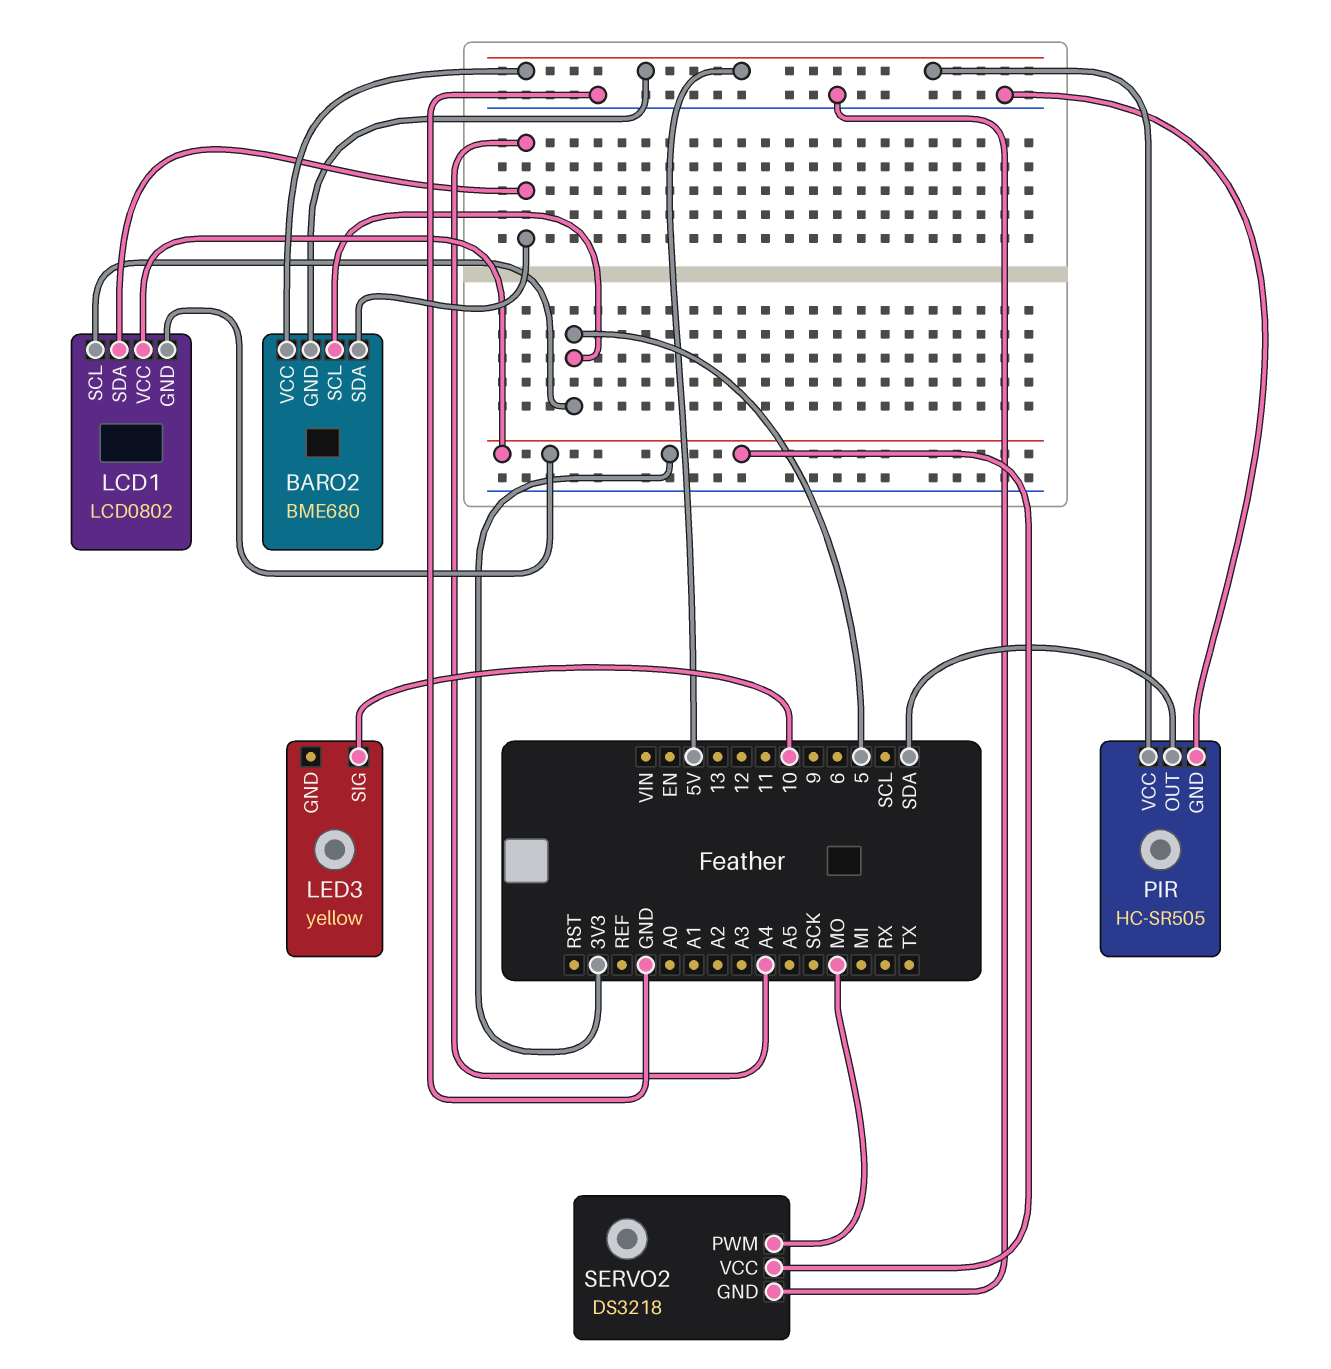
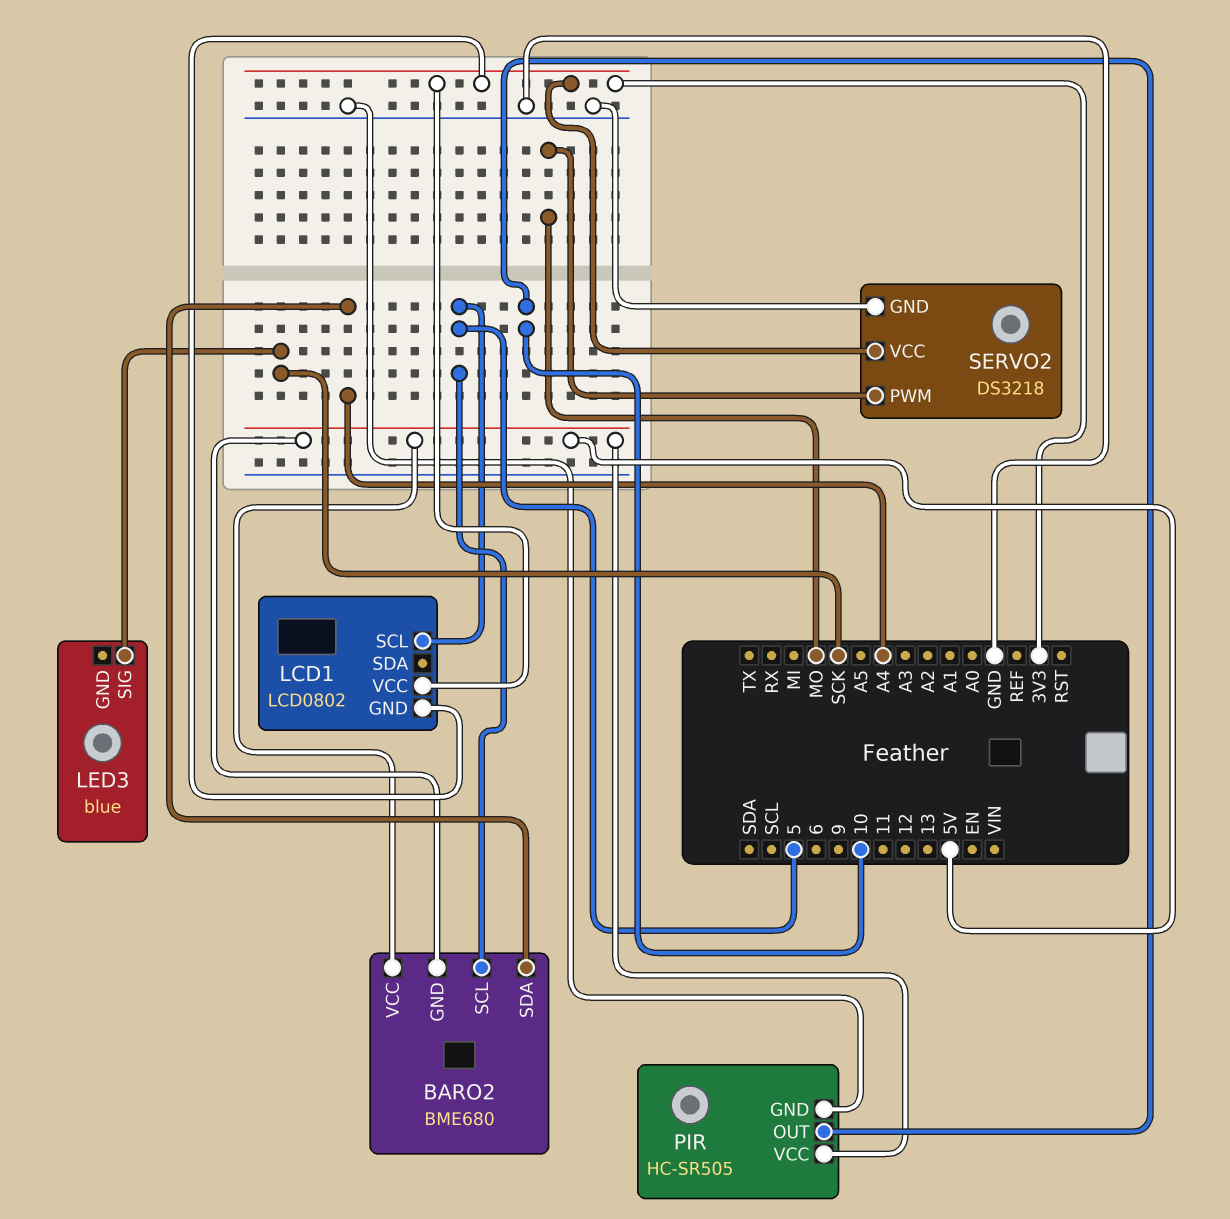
LCD1 pin SDA: A4 -> none
LED3: yellow -> blue
LED3 pin SIG: 10 -> SCK
PIR pin OUT: SDA -> 10

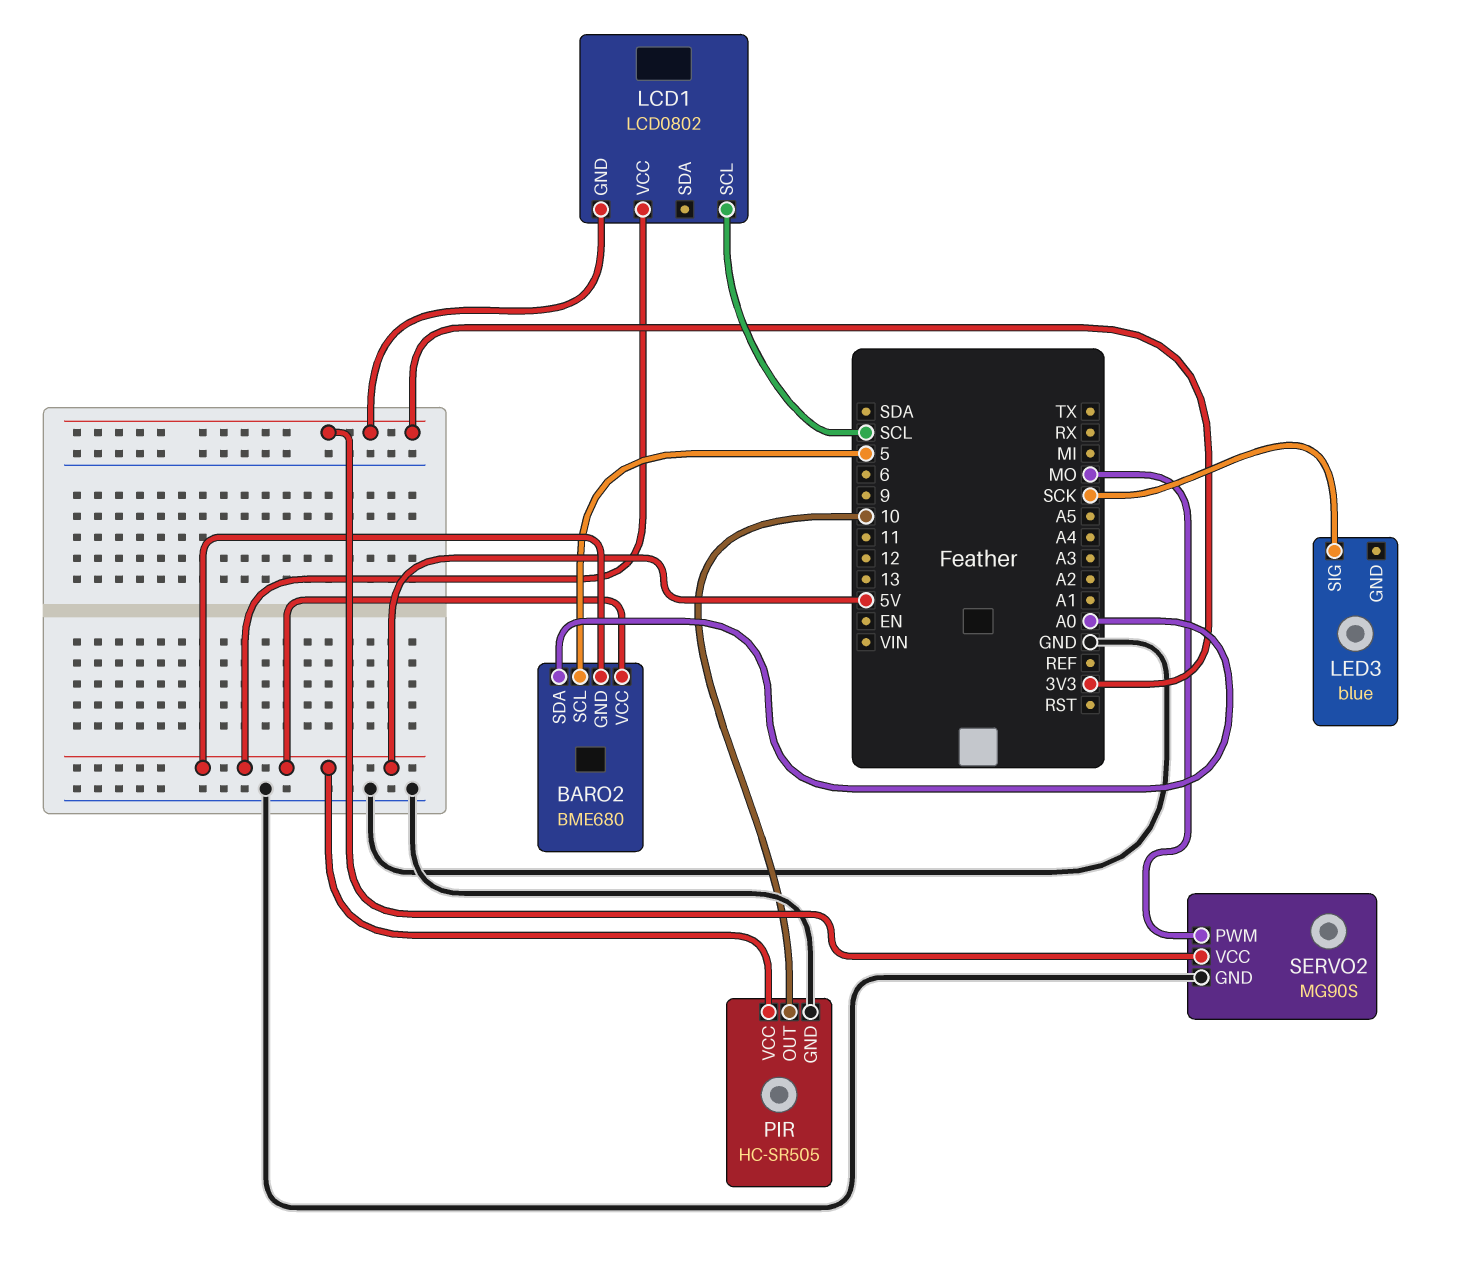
BARO2 pin SDA: A4 -> A0
LCD1 pin SCL: 5 -> SCL
LCD1 pin VCC: 3V3 -> 5V
SERVO2: DS3218 -> MG90S

